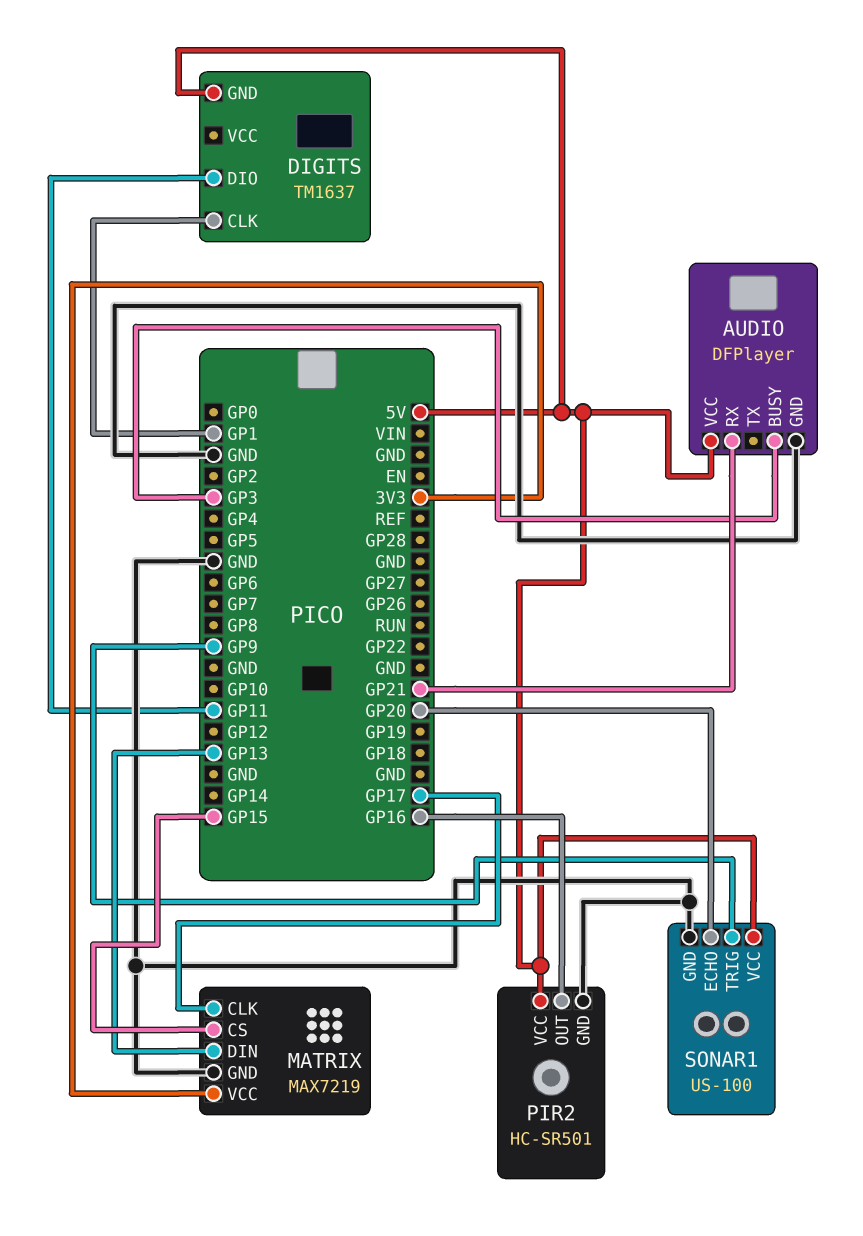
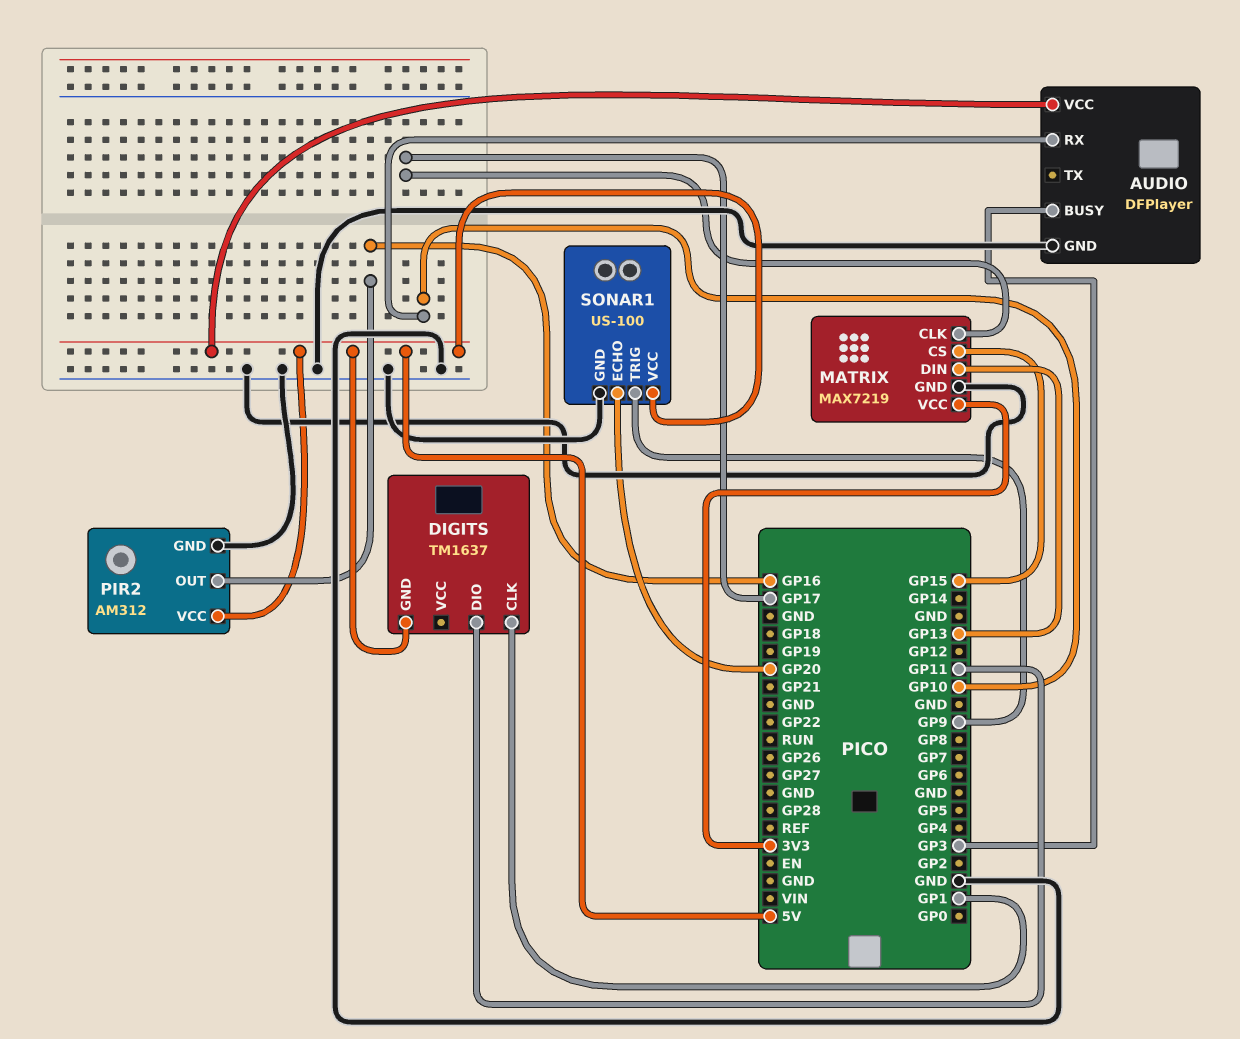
AUDIO pin RX: GP21 -> GP10
PIR2: HC-SR501 -> AM312

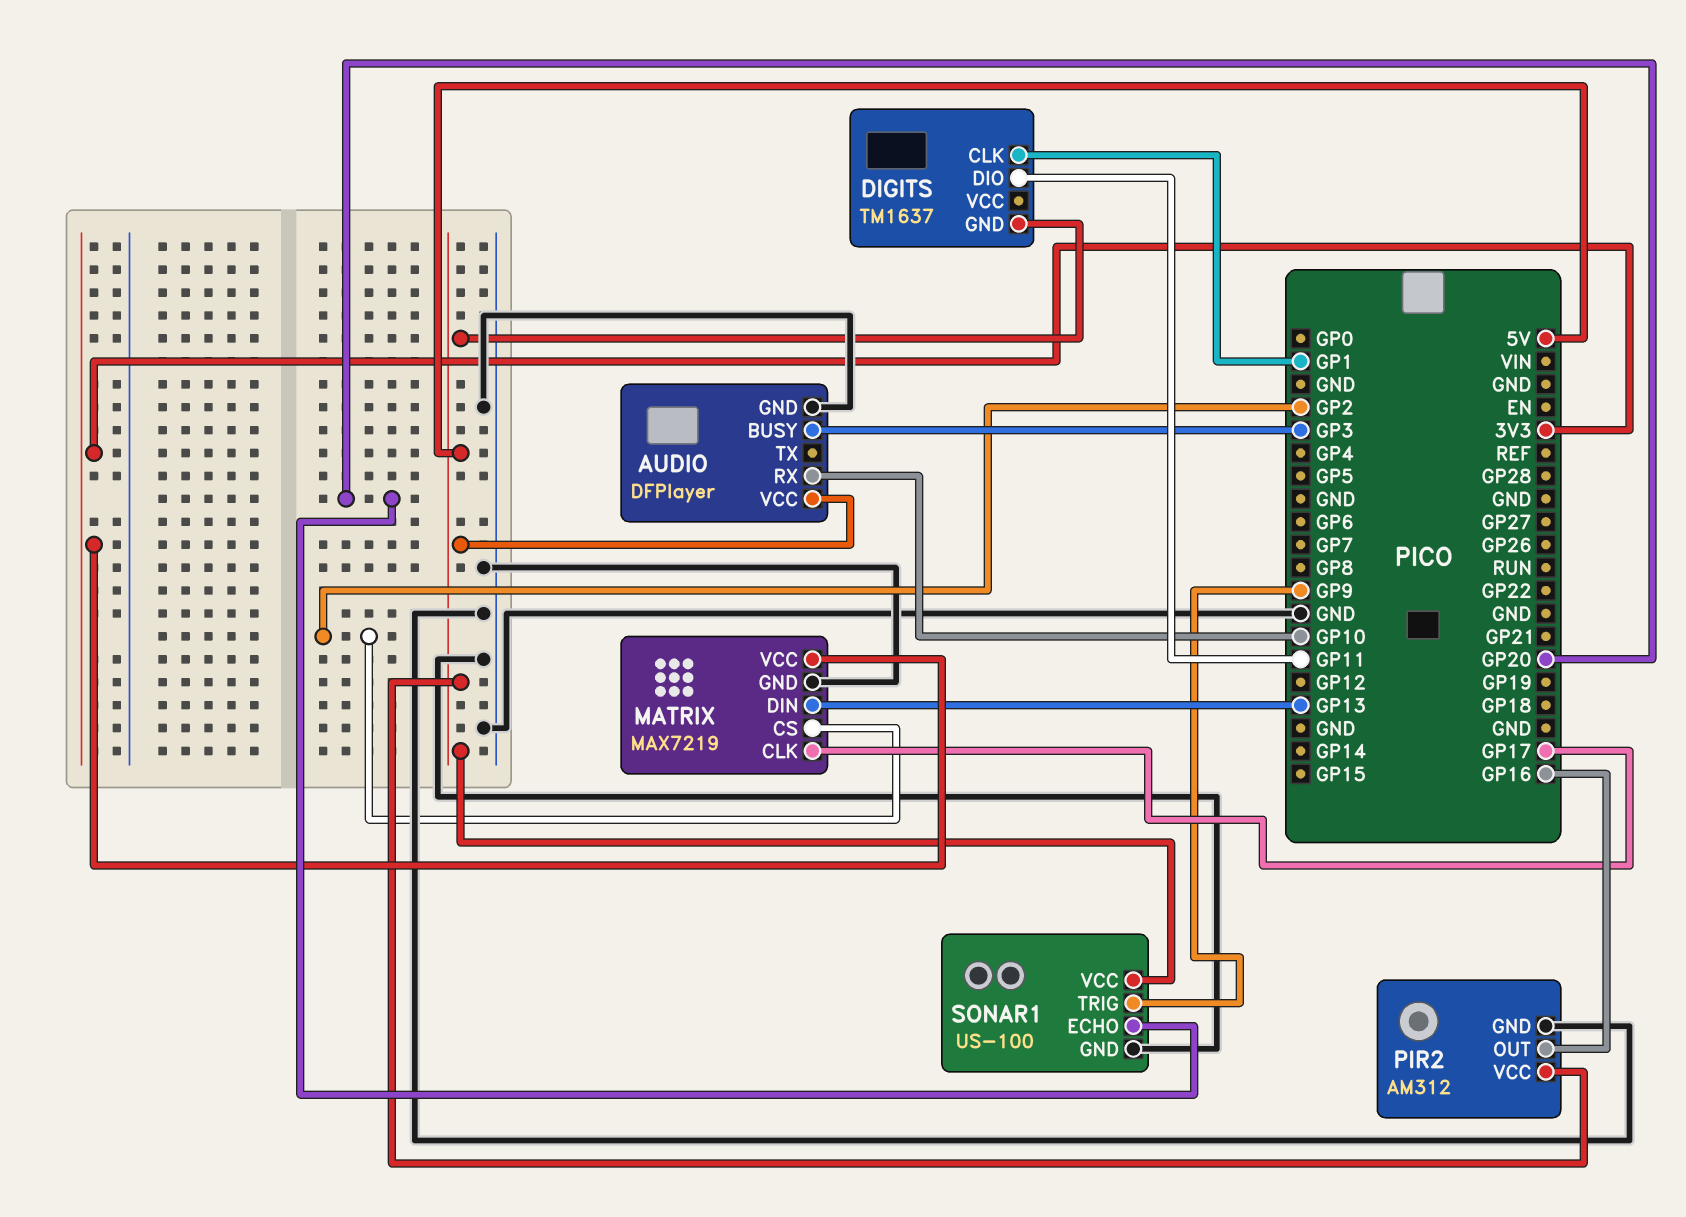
MATRIX pin CS: GP15 -> GP2

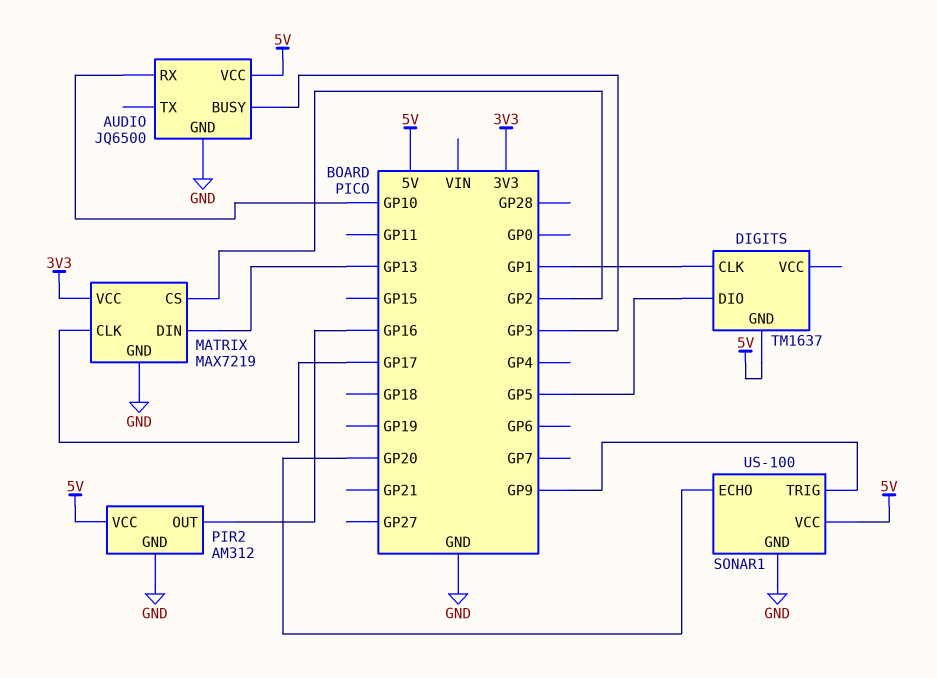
AUDIO: DFPlayer -> JQ6500
DIGITS pin DIO: GP11 -> GP5

